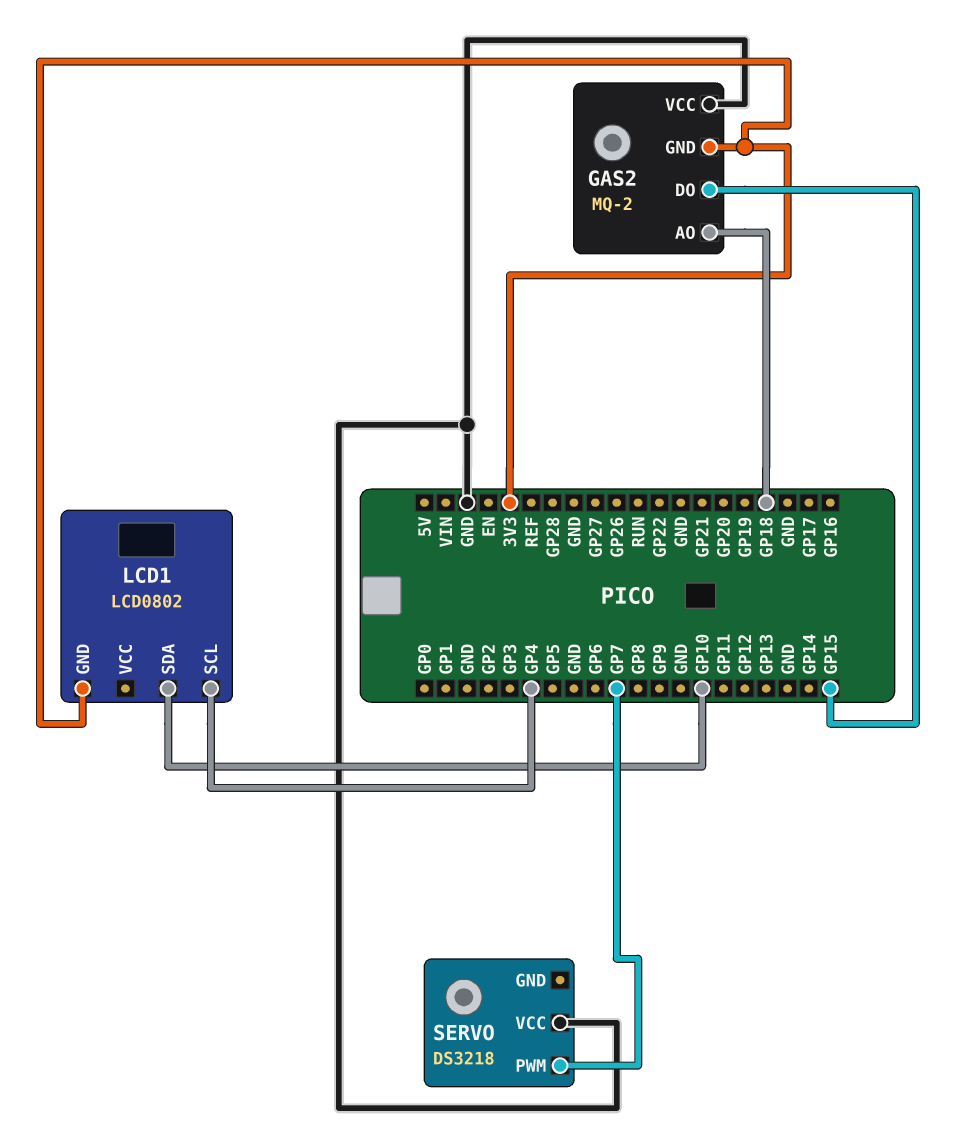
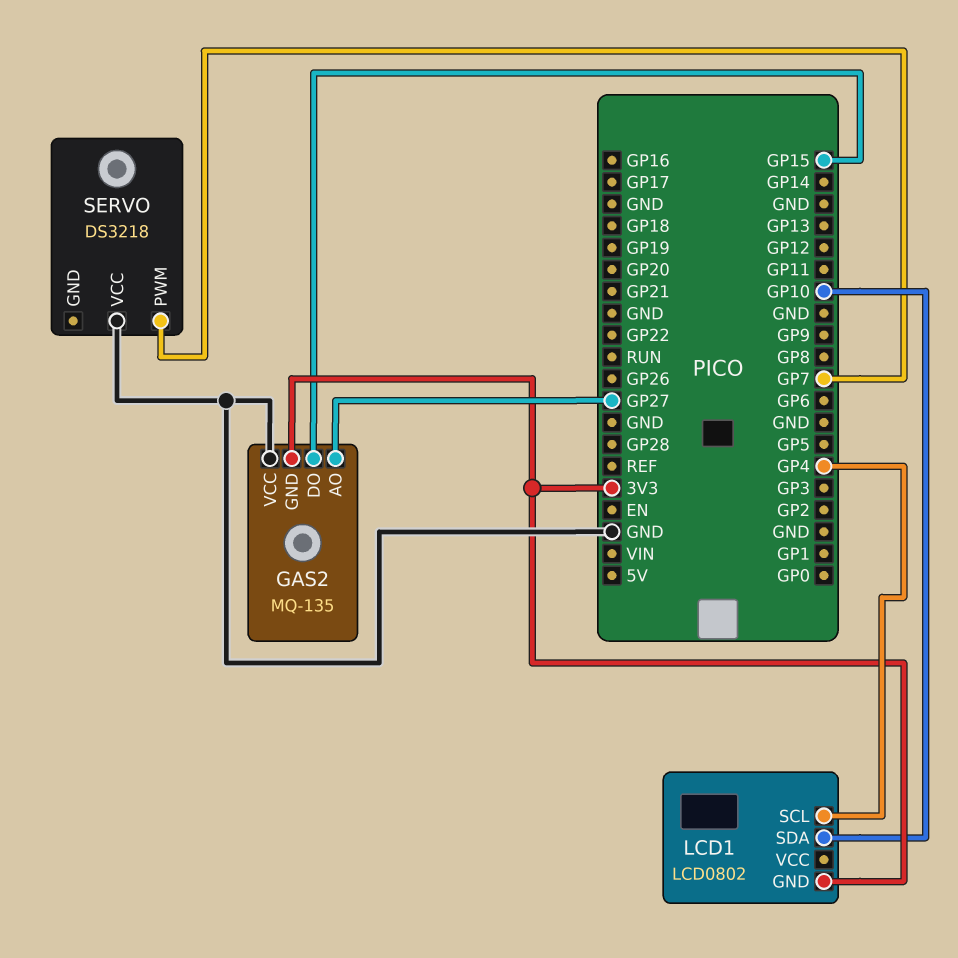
GAS2: MQ-2 -> MQ-135
GAS2 pin AO: GP18 -> GP27

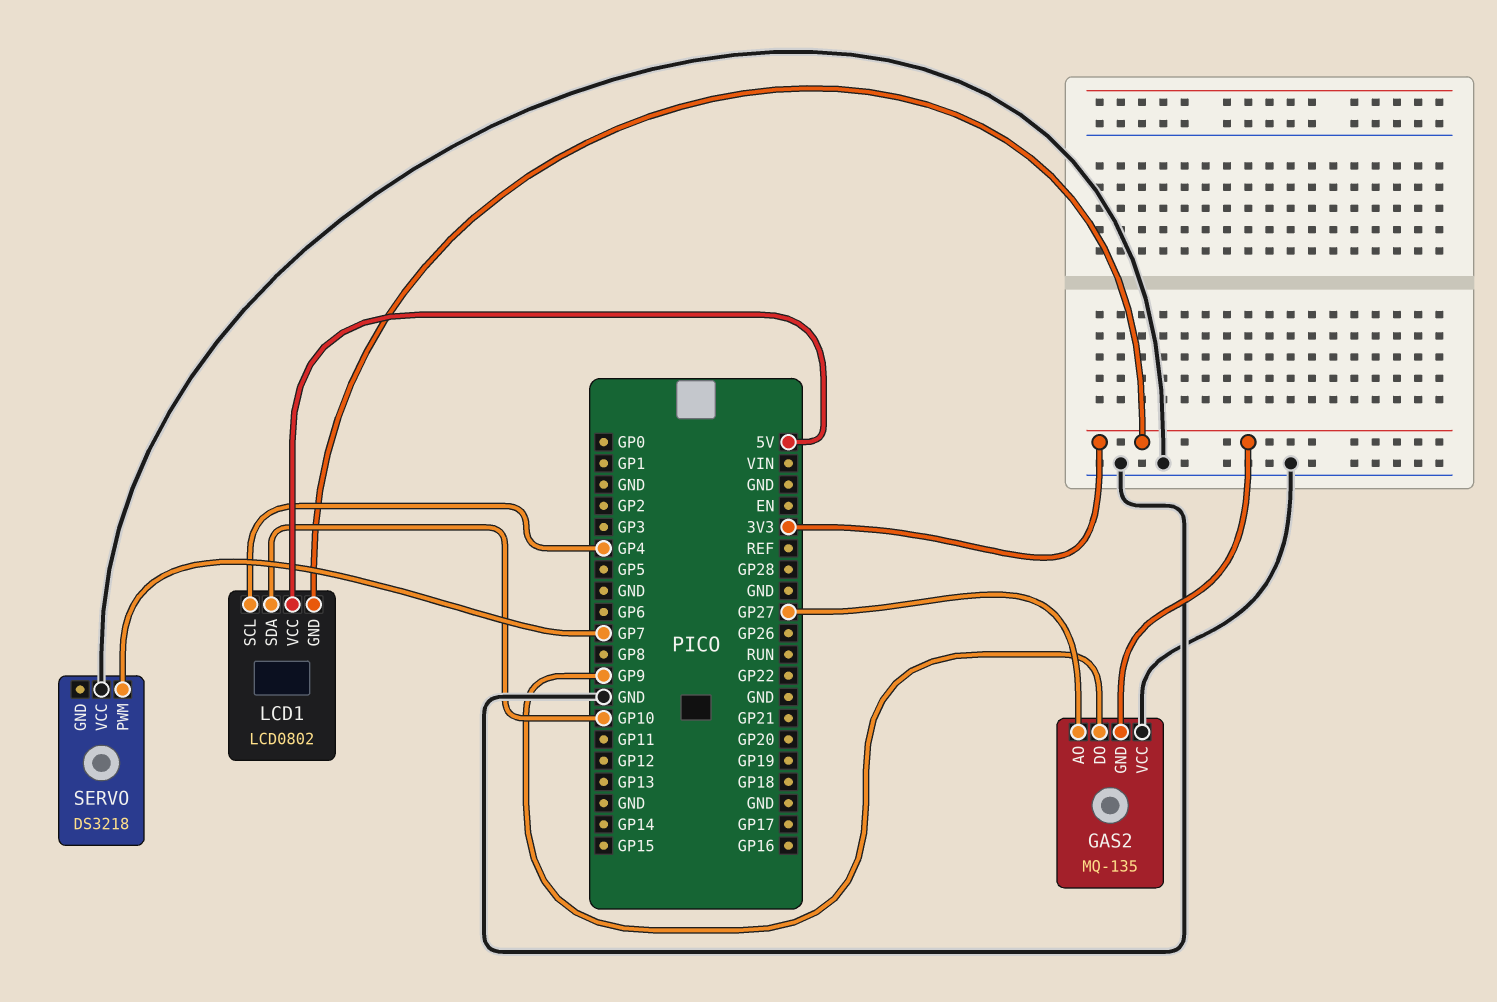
GAS2 pin DO: GP15 -> GP9
LCD1 pin VCC: none -> 5V

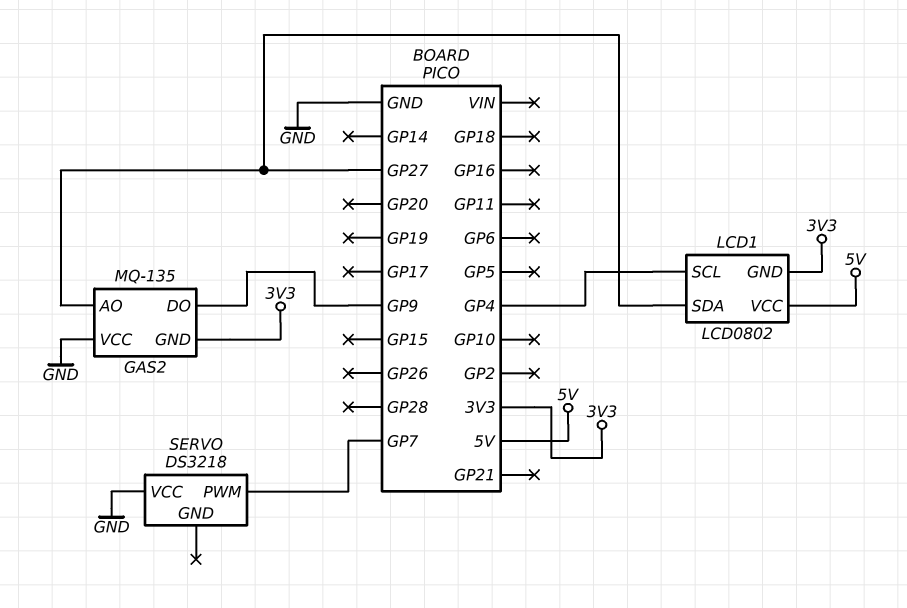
LCD1 pin SDA: GP10 -> GP27

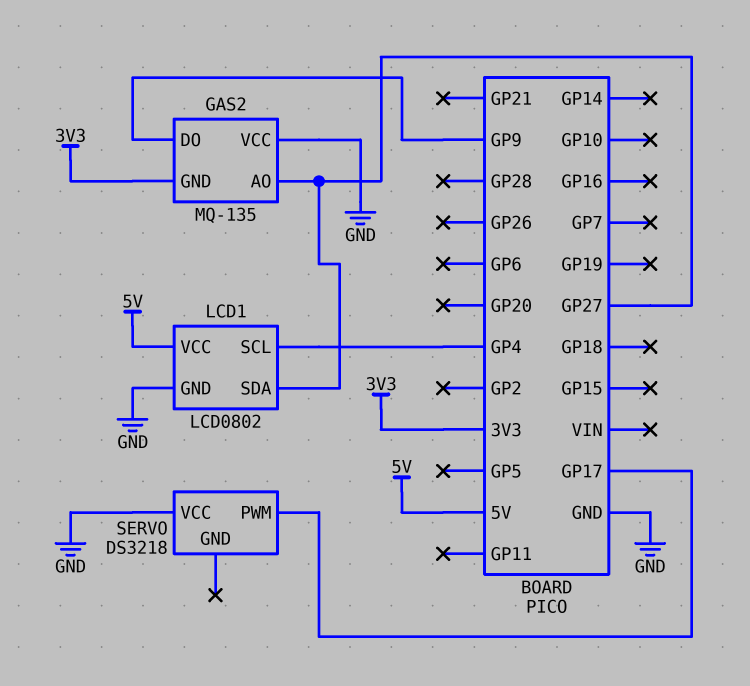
LCD1 pin GND: 3V3 -> GND
SERVO pin PWM: GP7 -> GP17

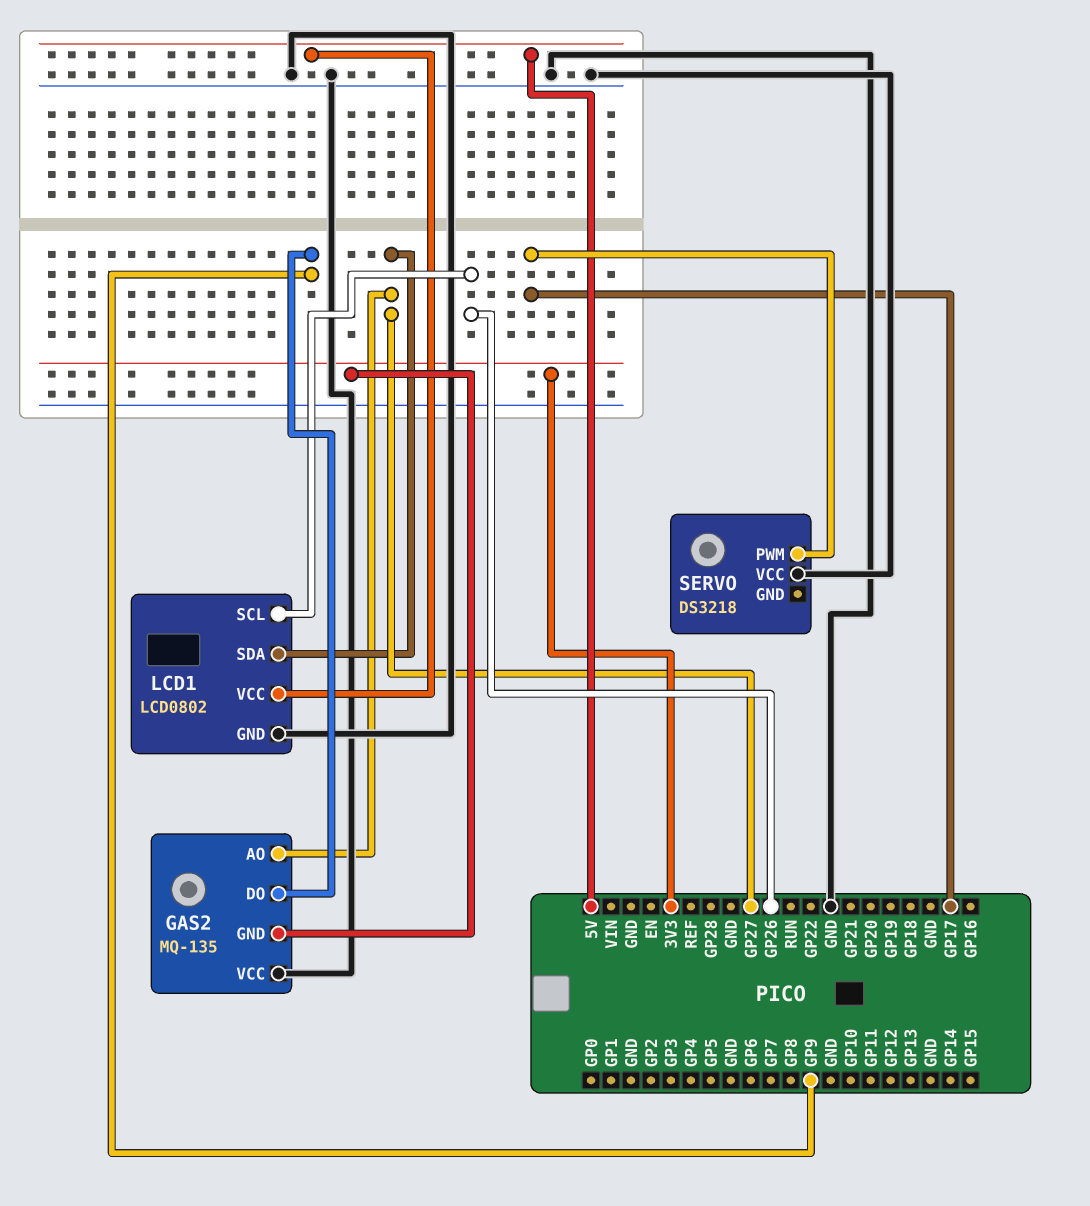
LCD1 pin SCL: GP4 -> GP26

